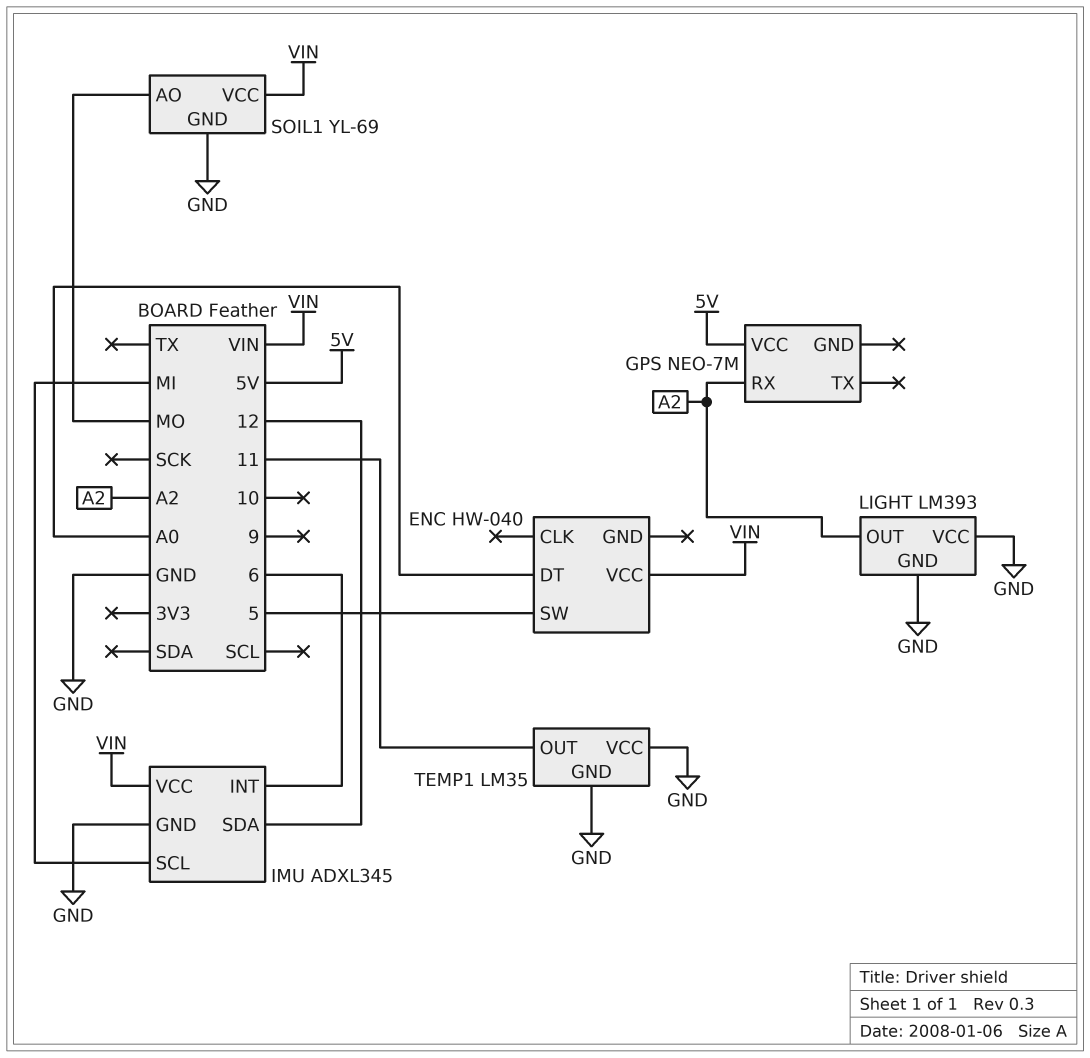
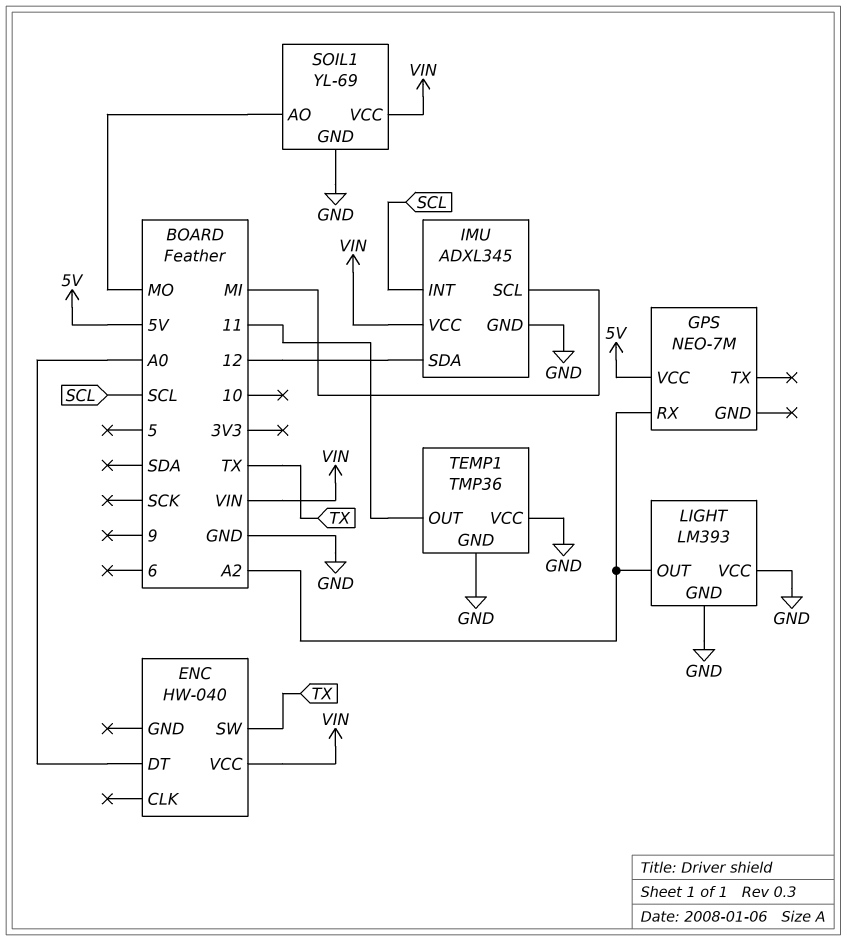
ENC pin SW: 5 -> TX
IMU pin INT: 6 -> SCL
TEMP1: LM35 -> TMP36

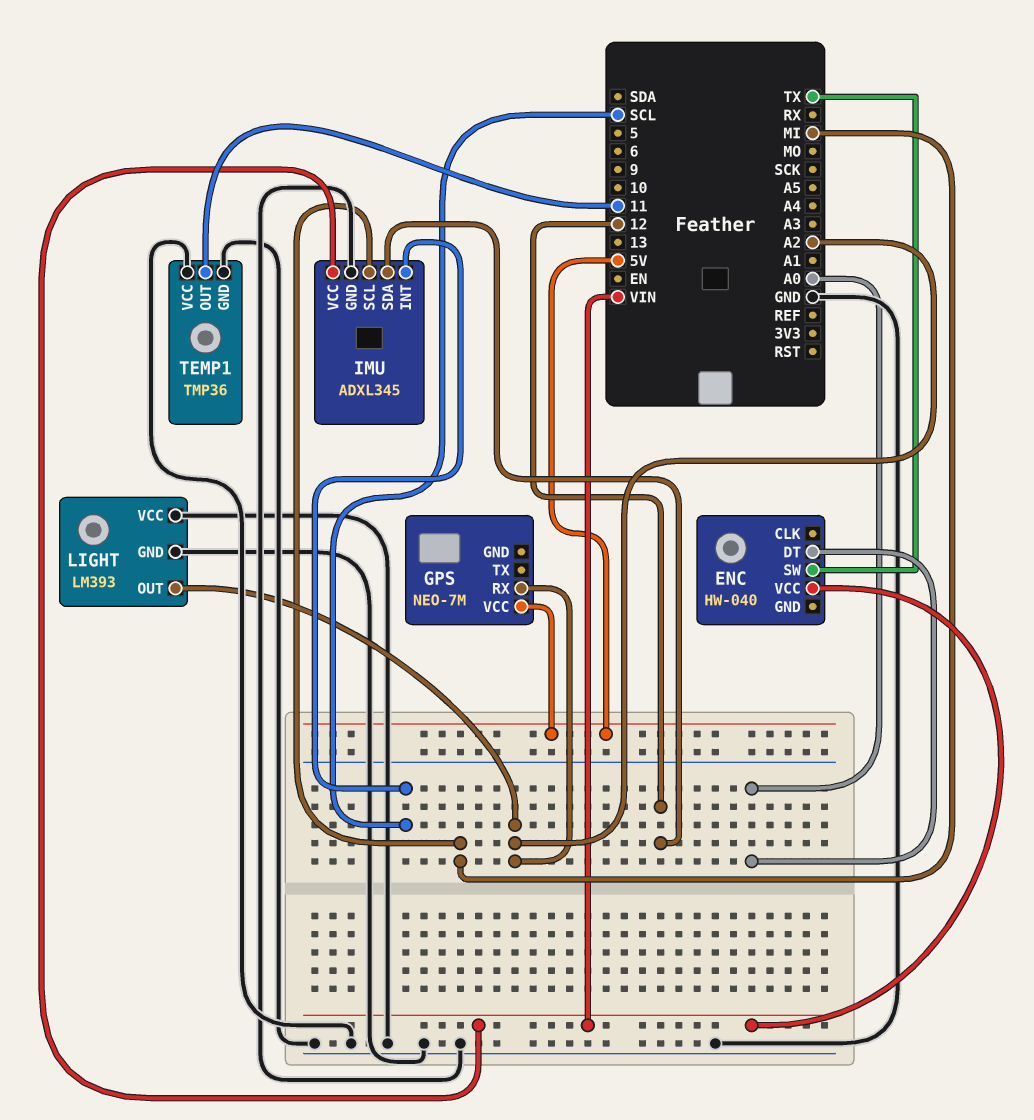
SOIL1: YL-69 -> none
SOIL1 pin AO: MO -> none
SOIL1 pin GND: GND -> none
SOIL1 pin VCC: VIN -> none

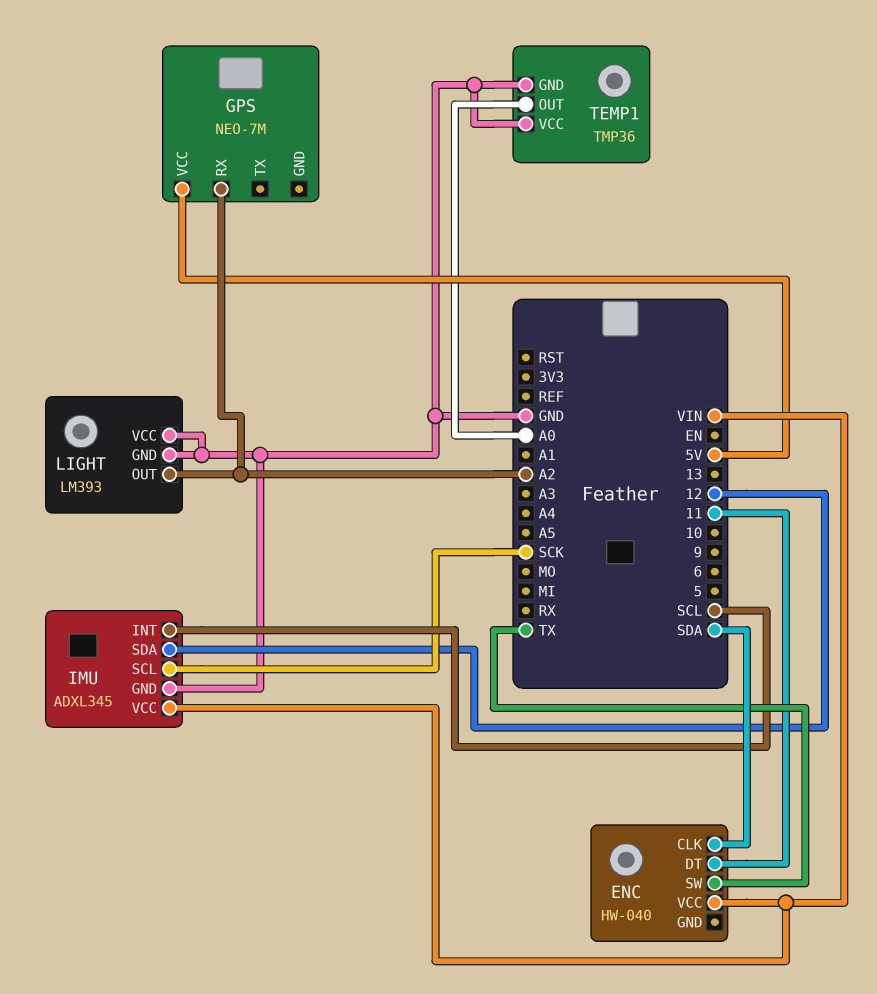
ENC pin CLK: none -> SDA
ENC pin DT: A0 -> 11
IMU pin SCL: MI -> SCK
TEMP1 pin OUT: 11 -> A0

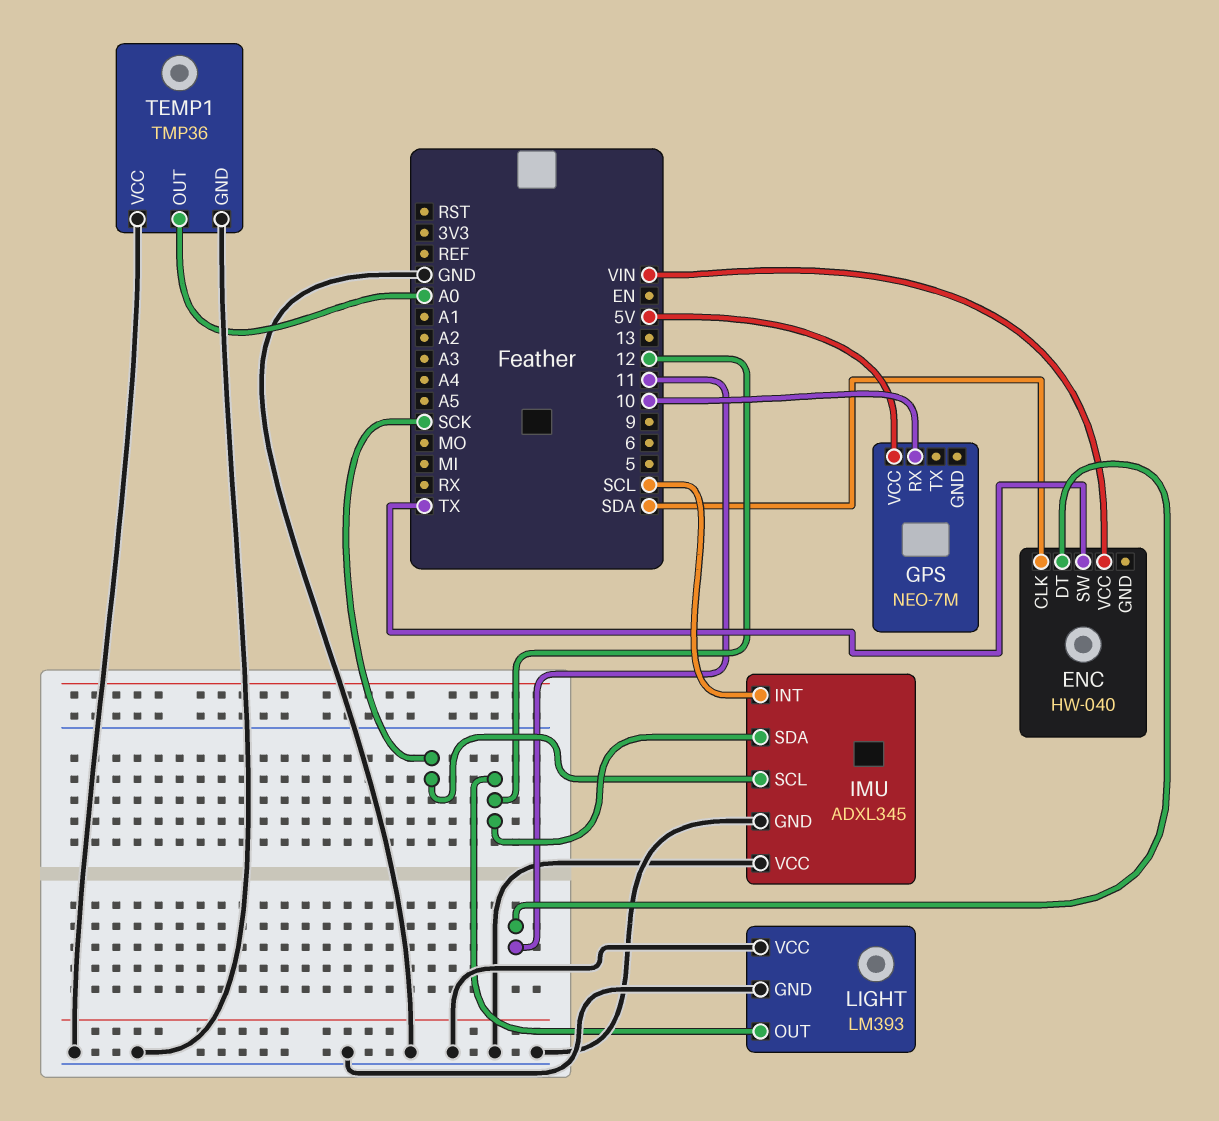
GPS pin RX: A2 -> 10
IMU pin VCC: VIN -> GND
LIGHT pin OUT: A2 -> 12

